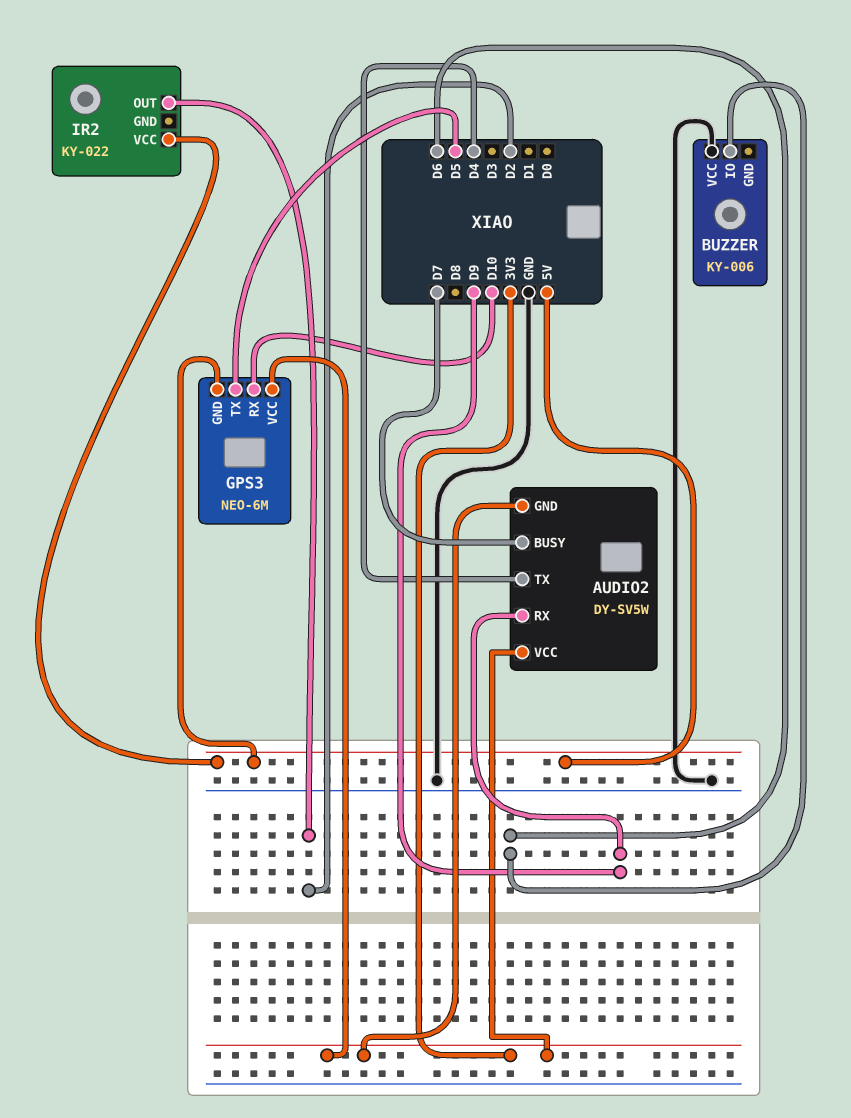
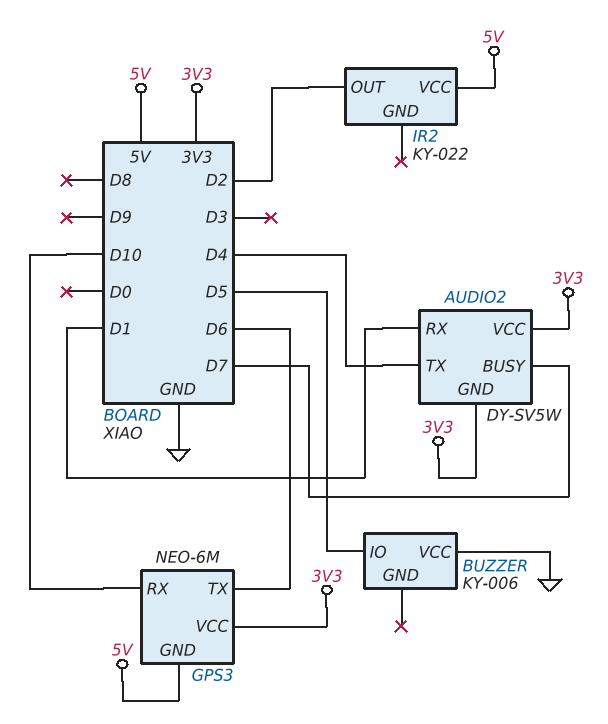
AUDIO2 pin RX: D9 -> D1
BUZZER pin IO: D6 -> D5
GPS3 pin TX: D5 -> D6

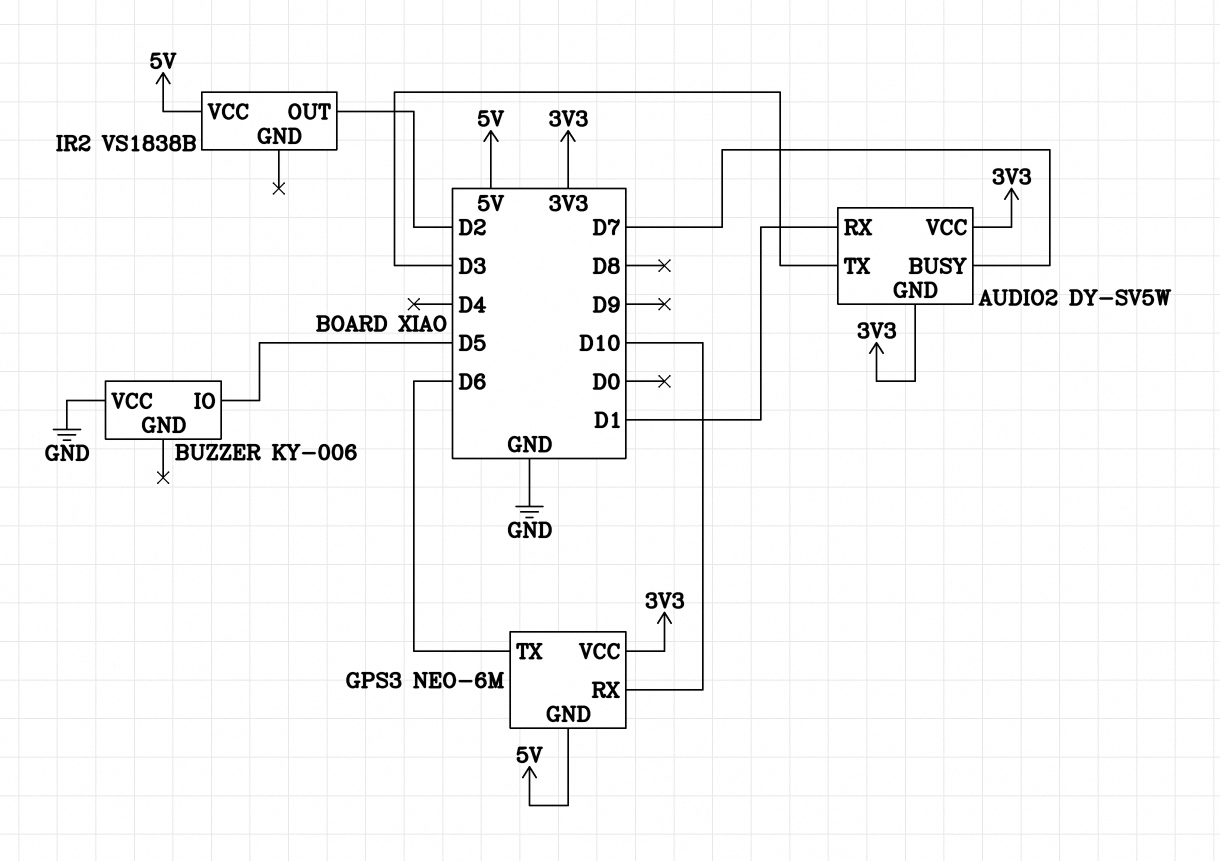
AUDIO2 pin TX: D4 -> D3
IR2: KY-022 -> VS1838B

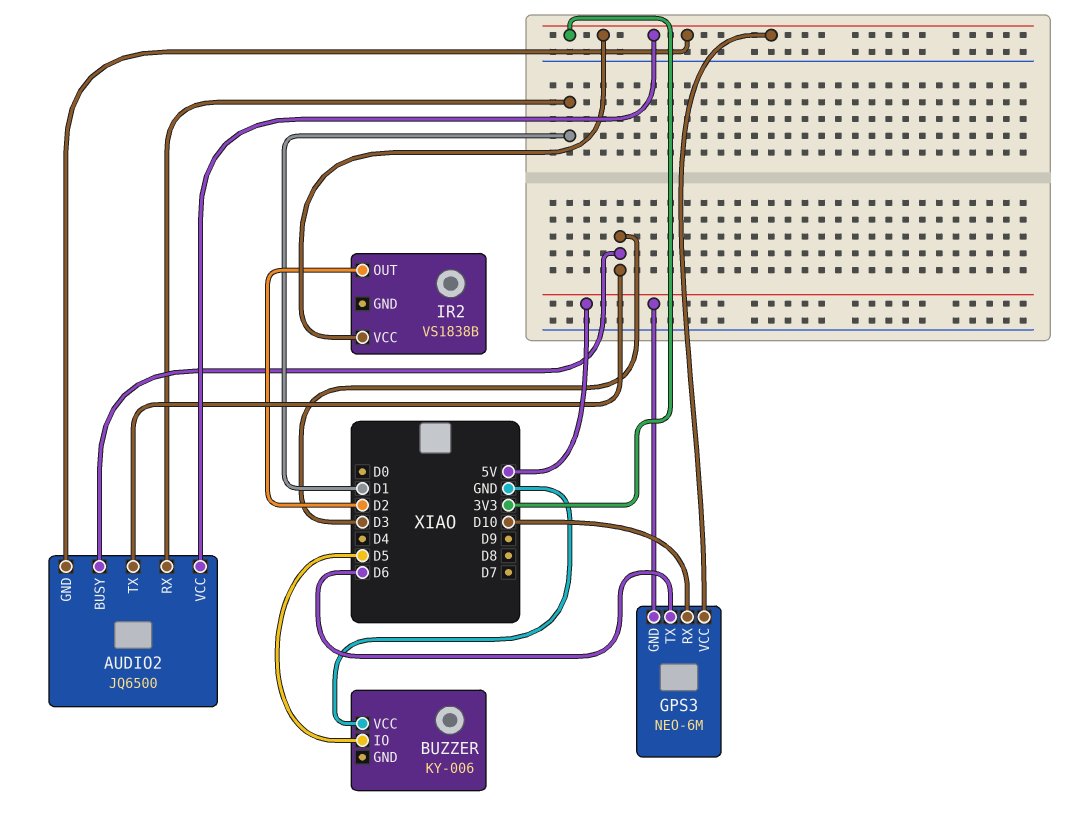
AUDIO2: DY-SV5W -> JQ6500
AUDIO2 pin BUSY: D7 -> D3
IR2 pin VCC: 5V -> 3V3

